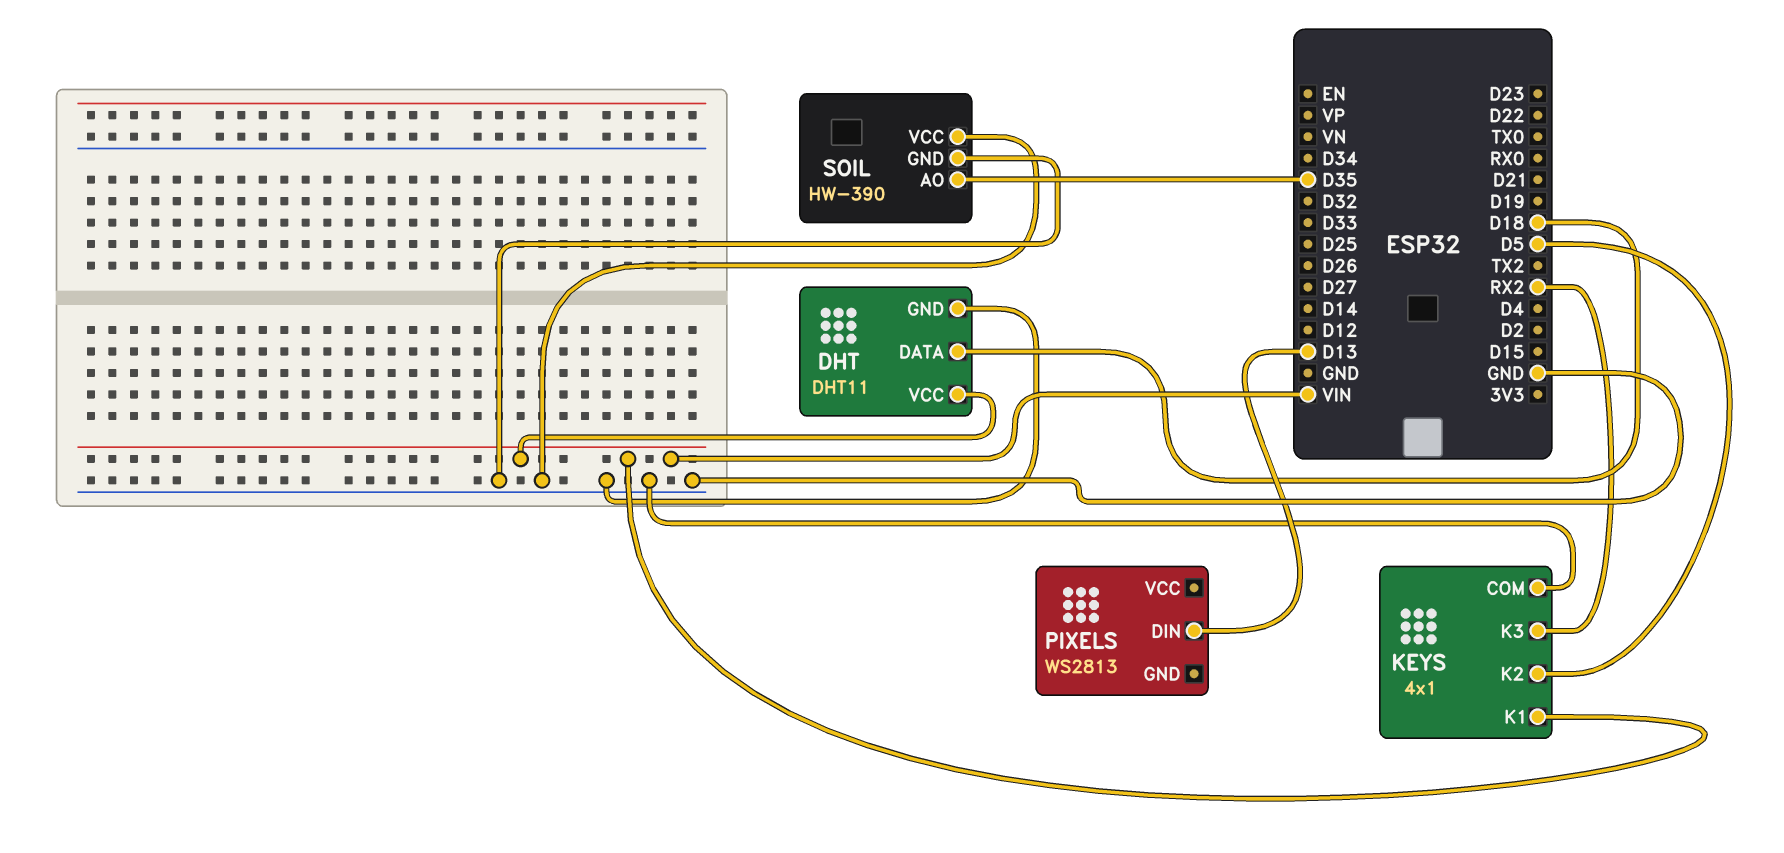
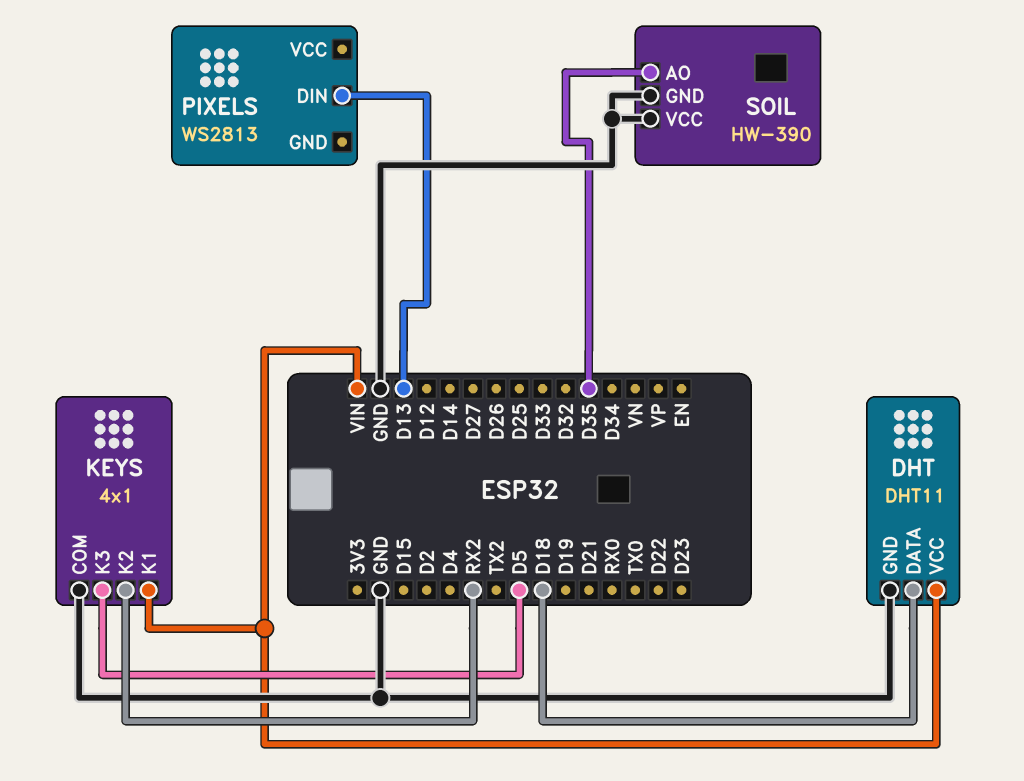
KEYS pin K2: D5 -> RX2
KEYS pin K3: RX2 -> D5

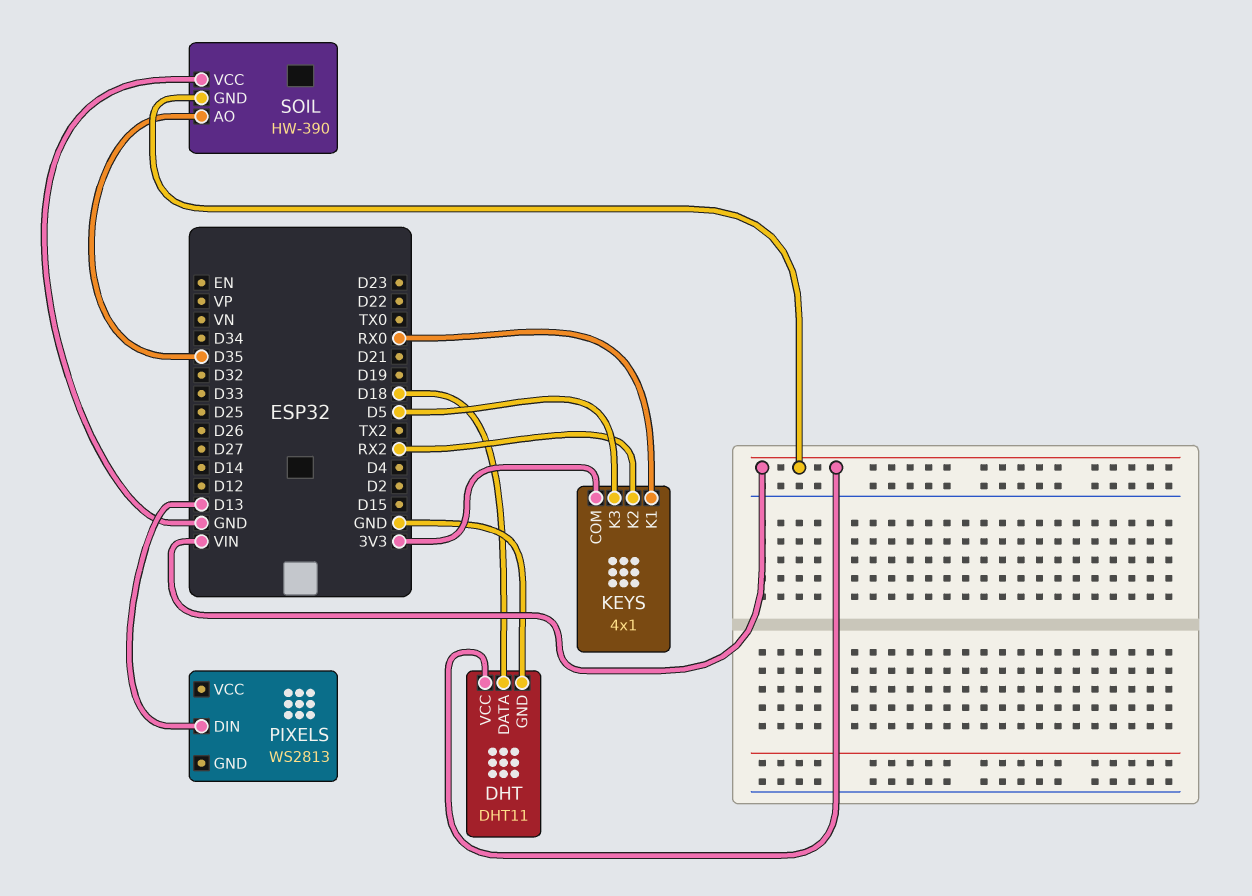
KEYS pin COM: GND -> 3V3
KEYS pin K1: VIN -> RX0
SOIL pin GND: GND -> VIN

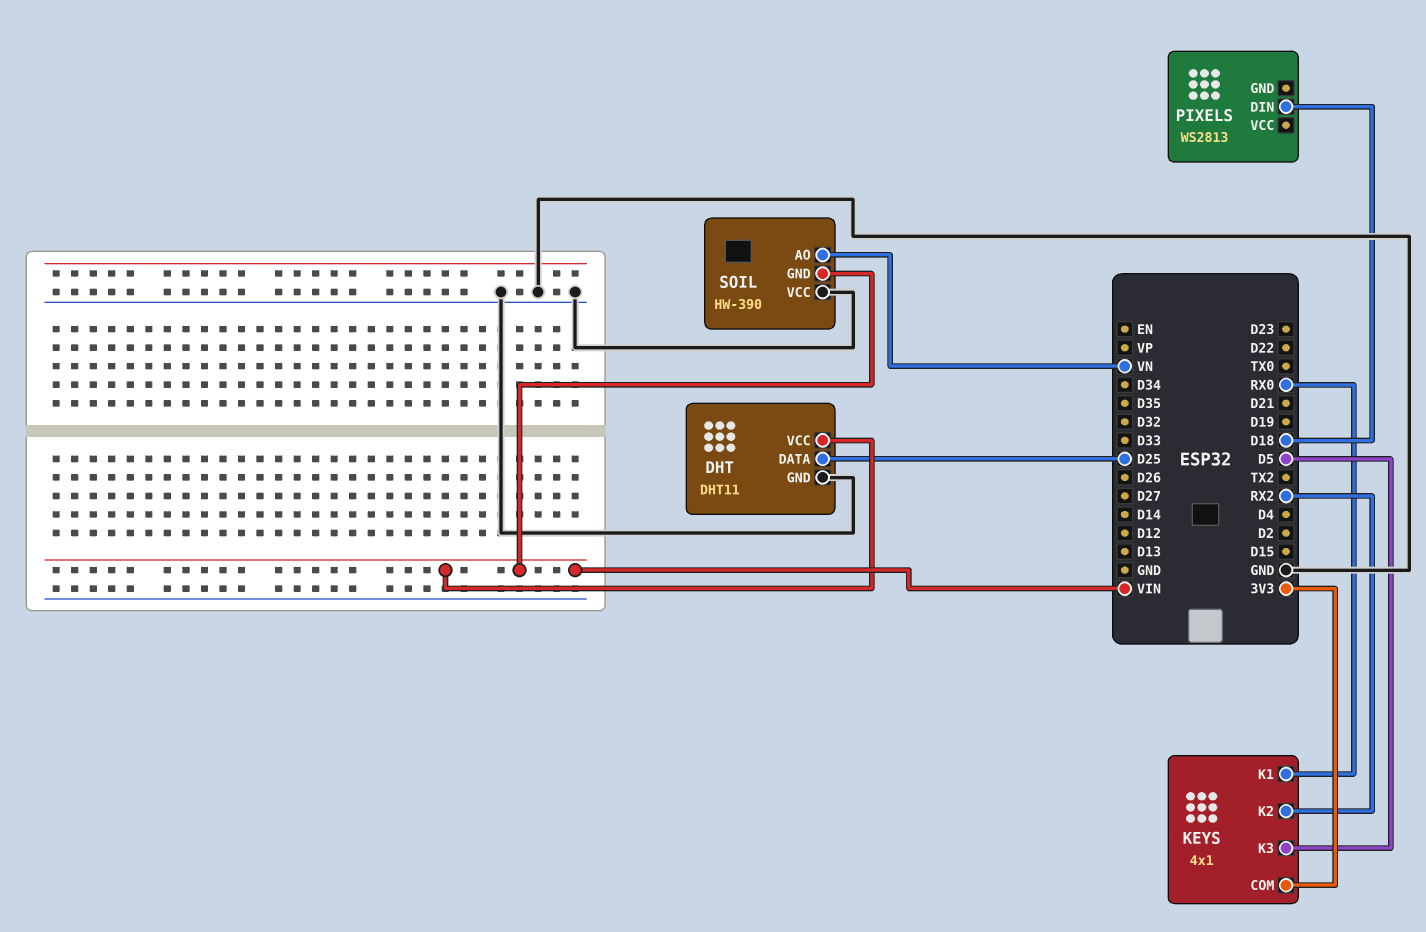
DHT pin DATA: D18 -> D25
PIXELS pin DIN: D13 -> D18
SOIL pin AO: D35 -> VN

